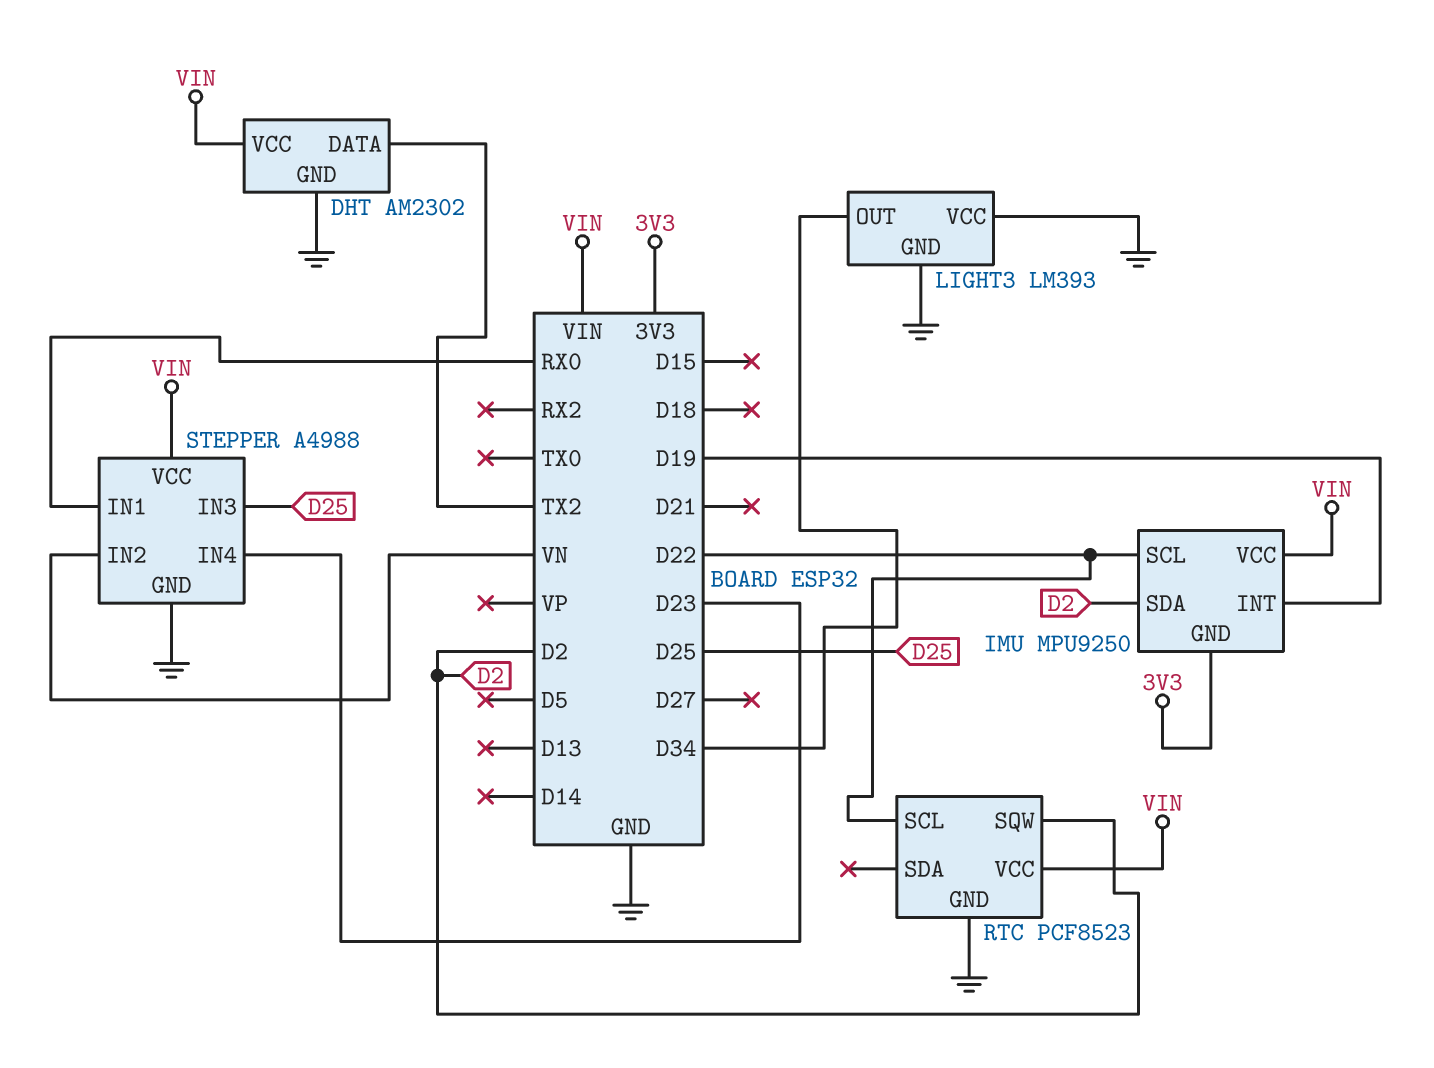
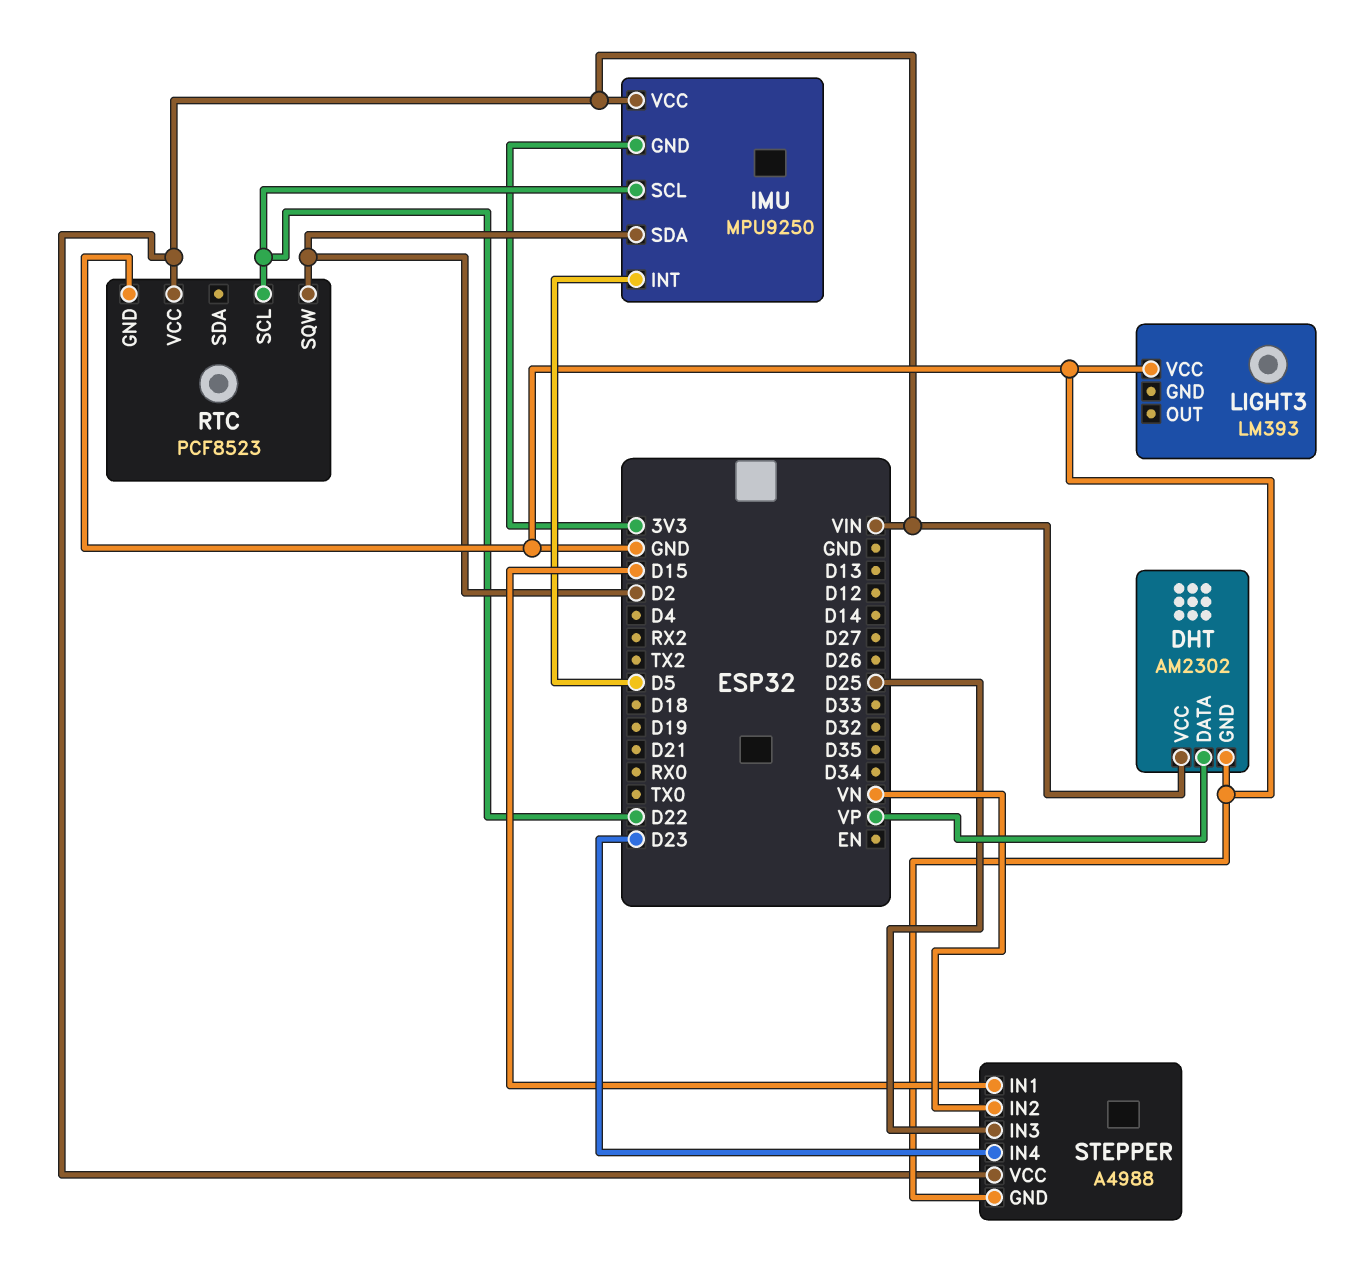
DHT pin DATA: TX2 -> VP
IMU pin INT: D19 -> D5
LIGHT3 pin GND: GND -> none
LIGHT3 pin OUT: D34 -> none
STEPPER pin IN1: RX0 -> D15

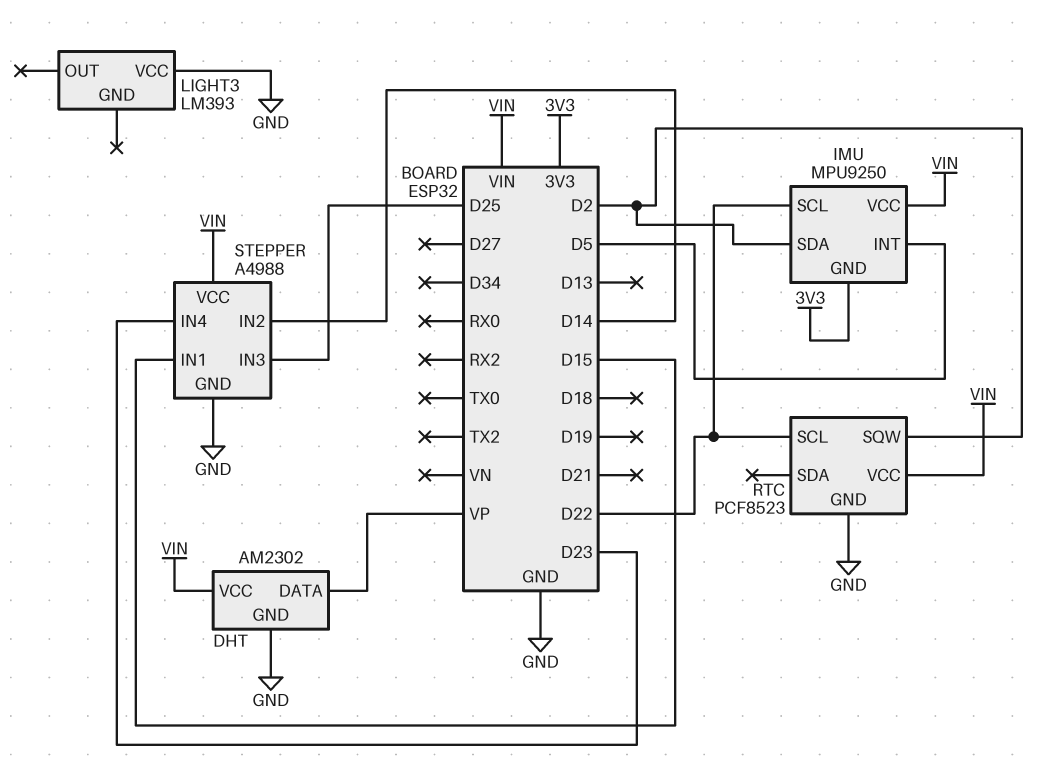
STEPPER pin IN2: VN -> D14

